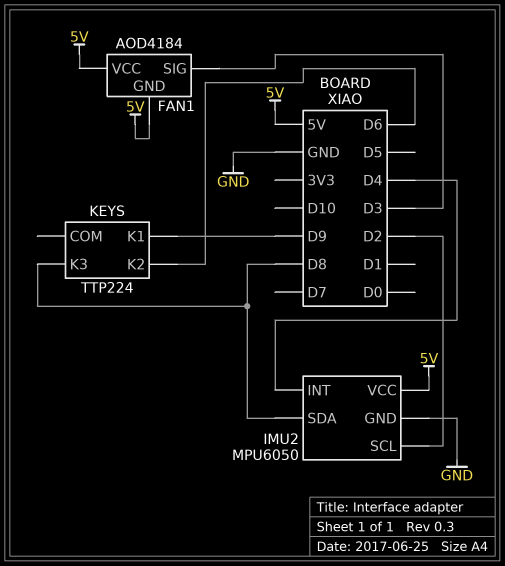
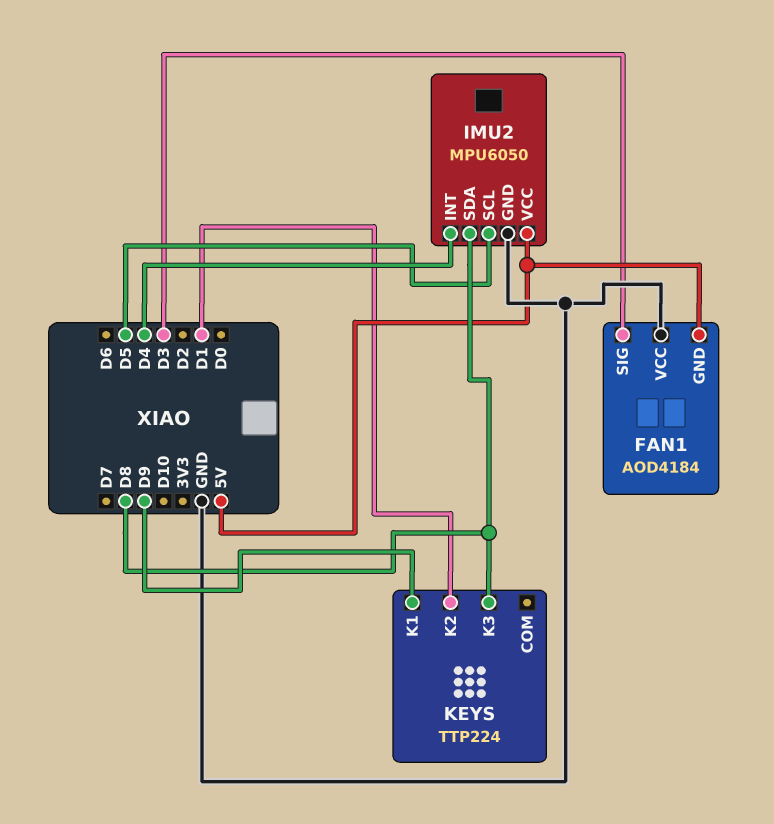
FAN1 pin VCC: 5V -> GND
IMU2 pin SCL: D2 -> D5
KEYS pin K2: D6 -> D1

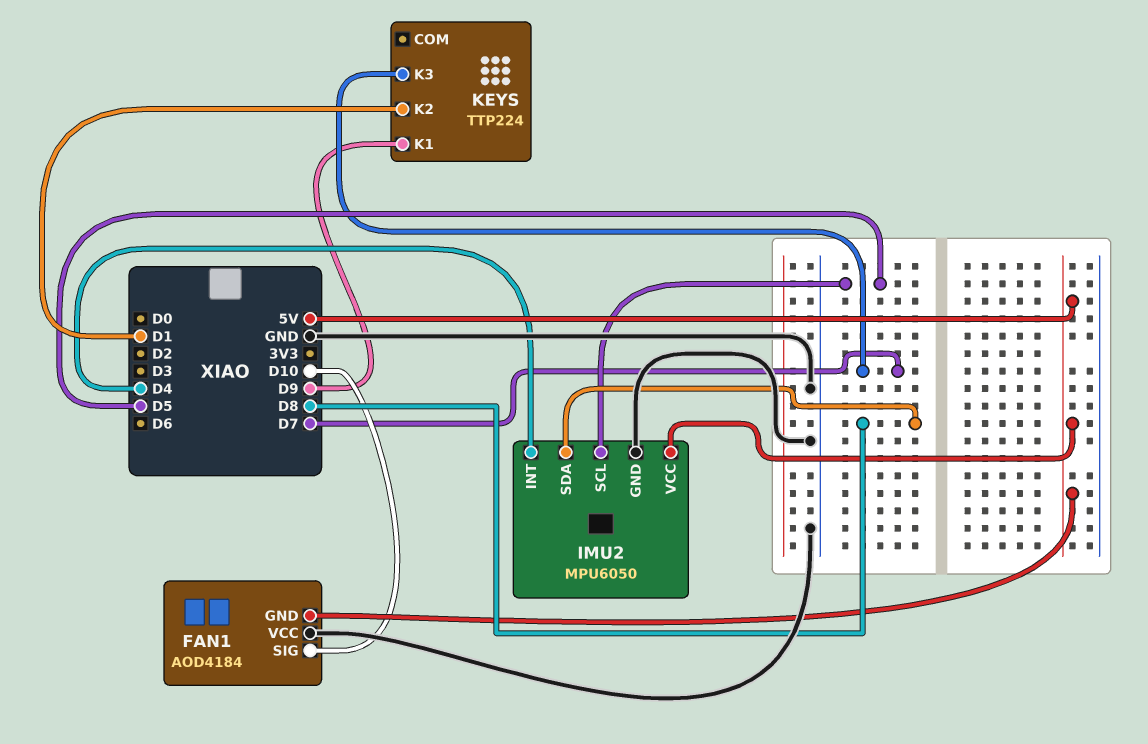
FAN1 pin SIG: D3 -> D10
KEYS pin K3: D8 -> D7

